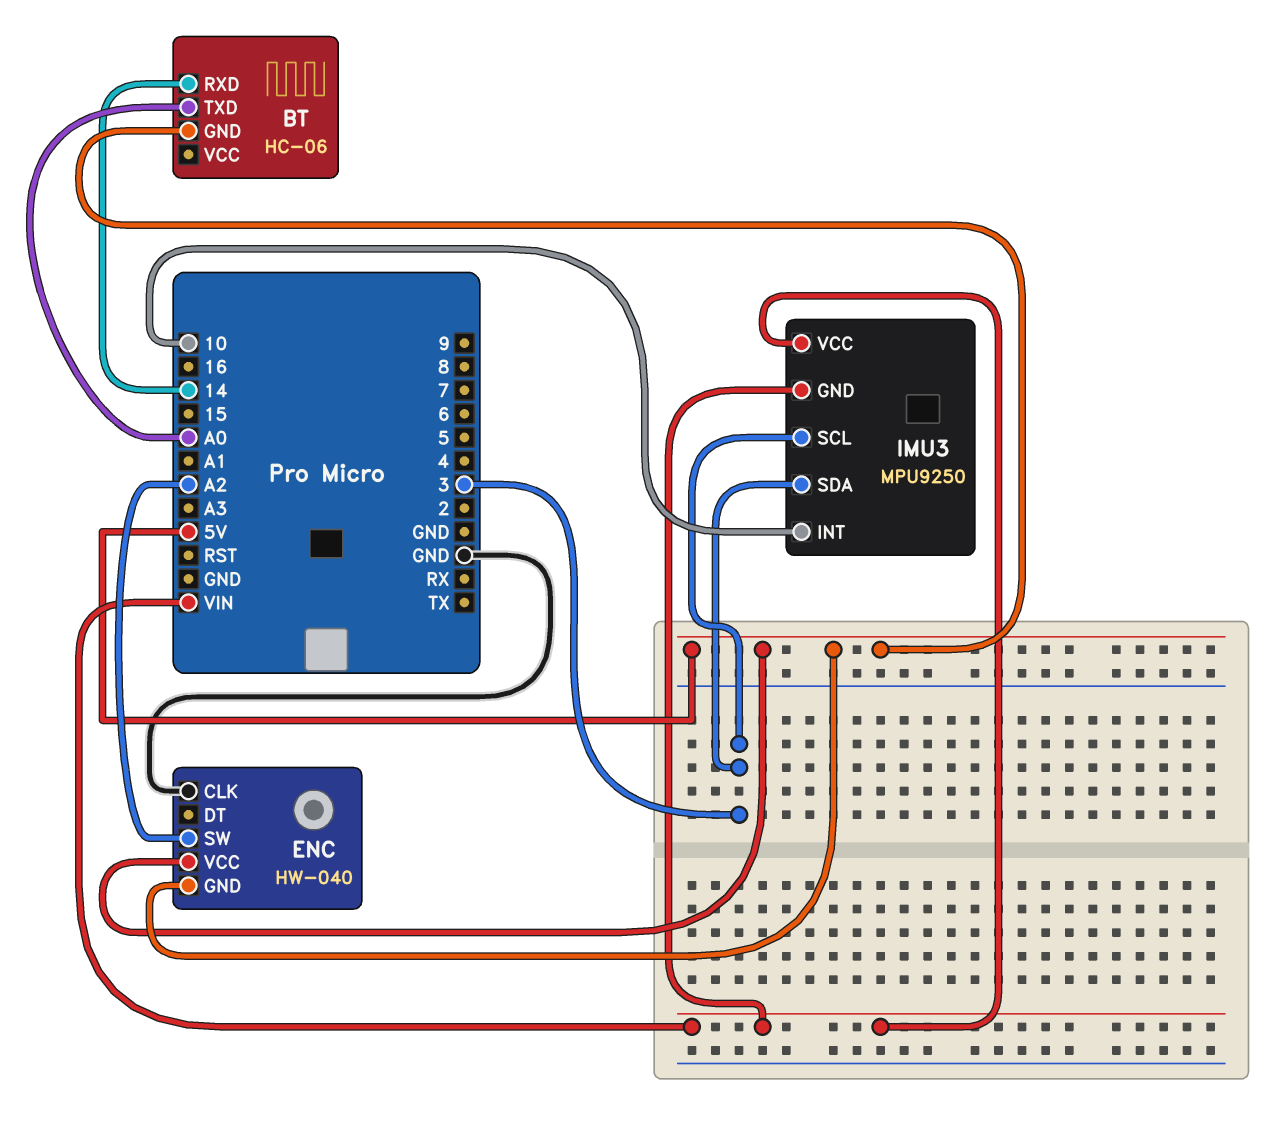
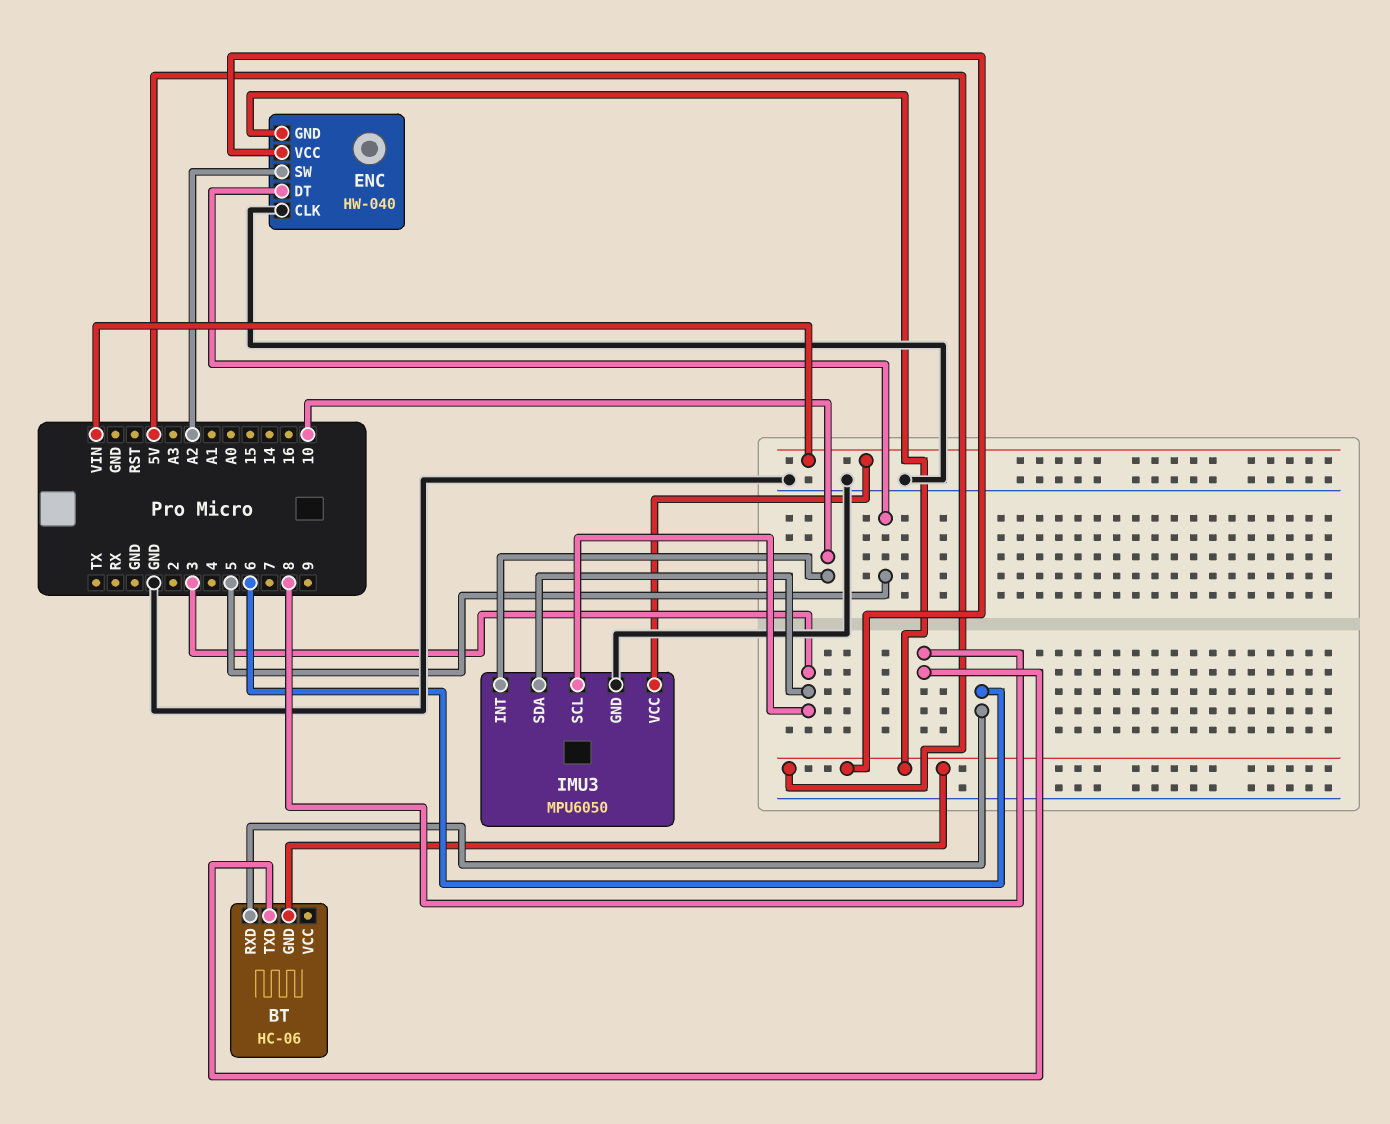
BT pin RXD: 14 -> 6
BT pin TXD: A0 -> 8
ENC pin DT: none -> 5
IMU3: MPU9250 -> MPU6050
IMU3 pin GND: VIN -> GND

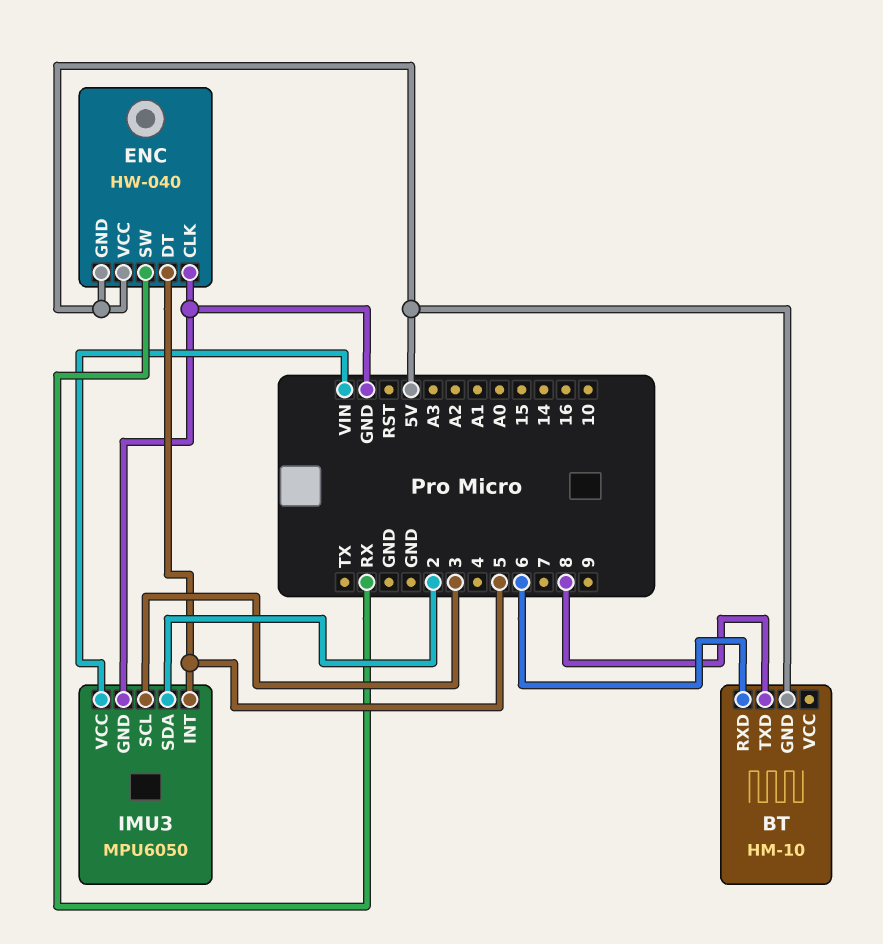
BT: HC-06 -> HM-10
ENC pin SW: A2 -> RX
IMU3 pin INT: 10 -> 5
IMU3 pin SDA: 3 -> 2

